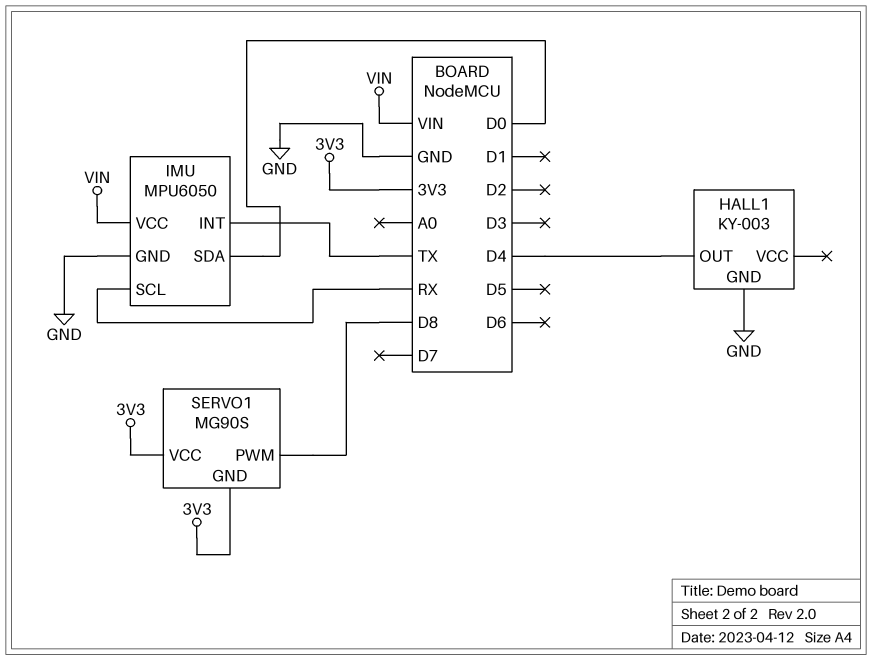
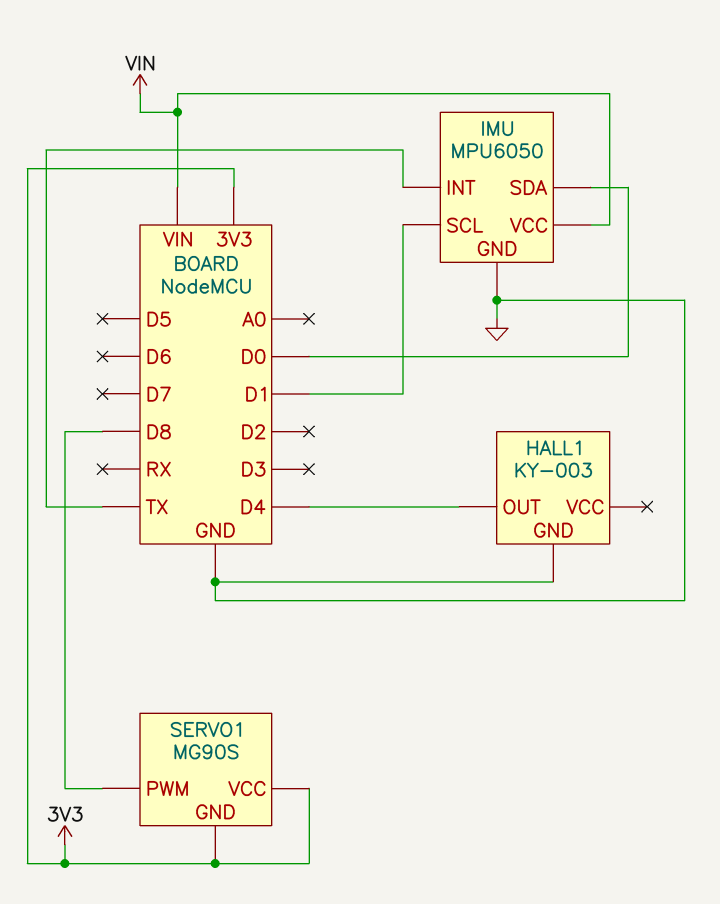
IMU pin SCL: RX -> D1

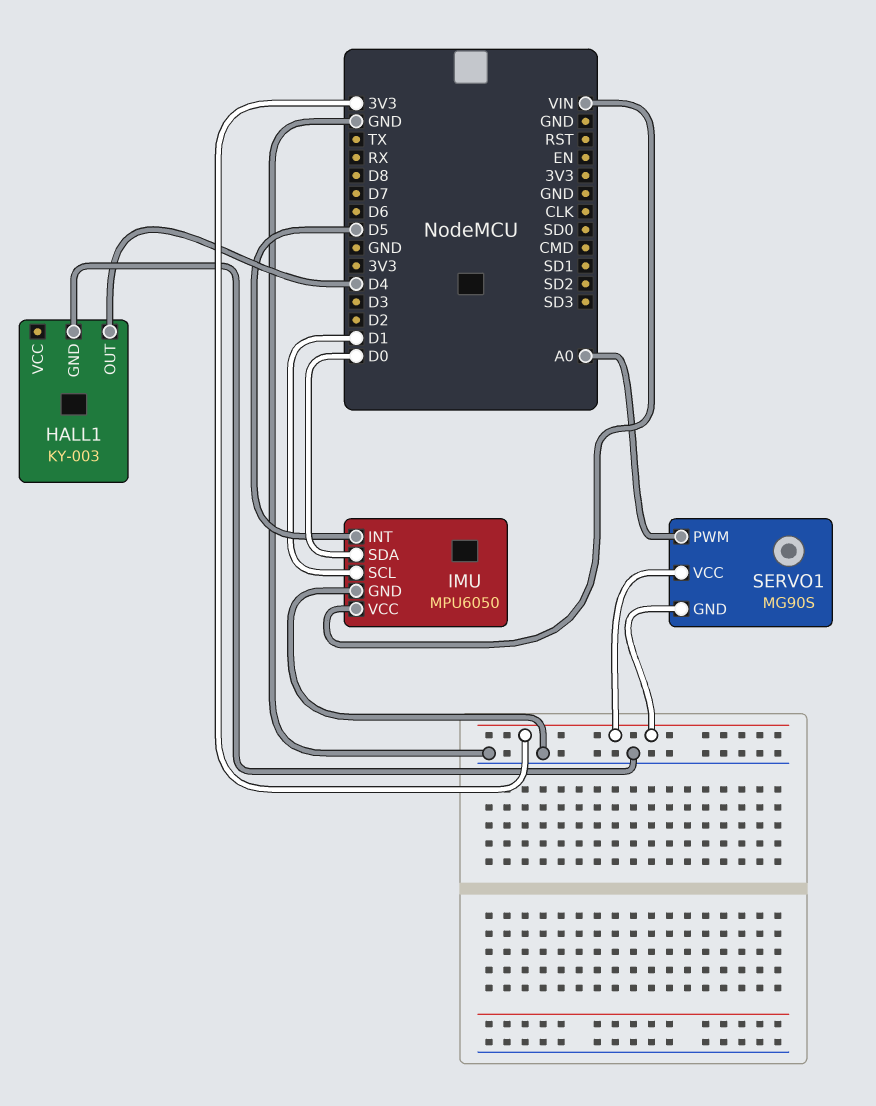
IMU pin INT: TX -> D5
SERVO1 pin PWM: D8 -> A0

